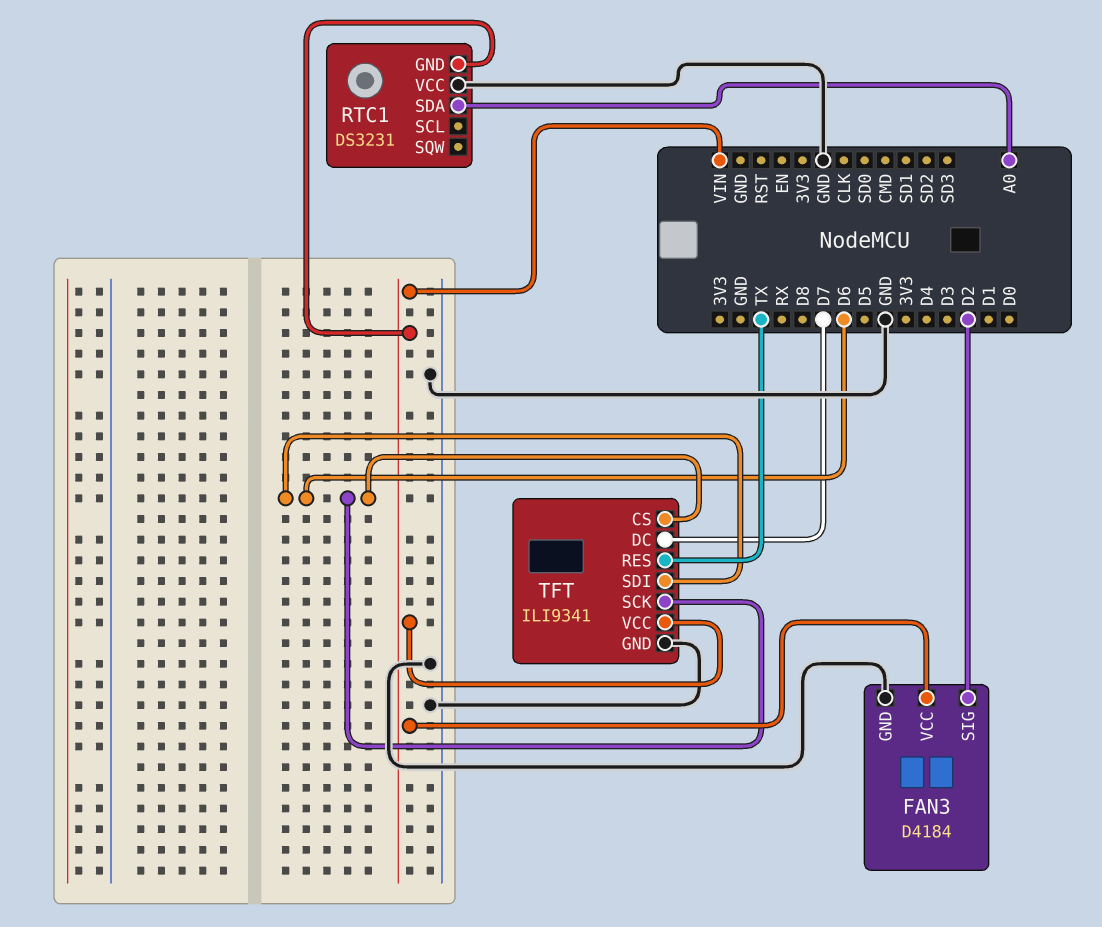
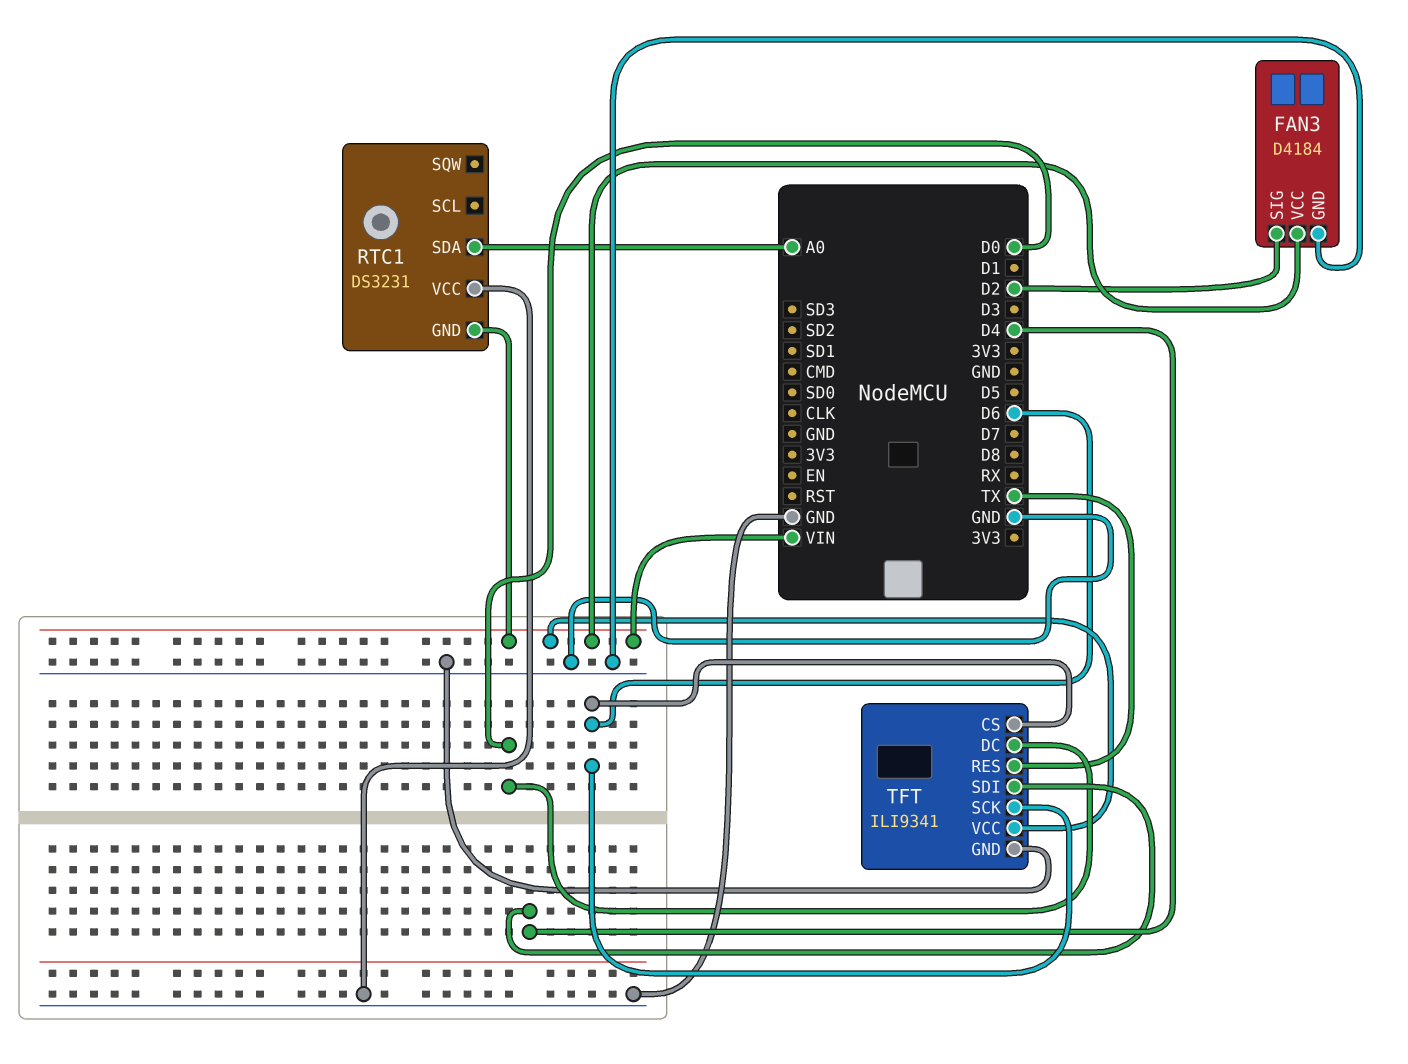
TFT pin DC: D7 -> D0
TFT pin SDI: D6 -> D4

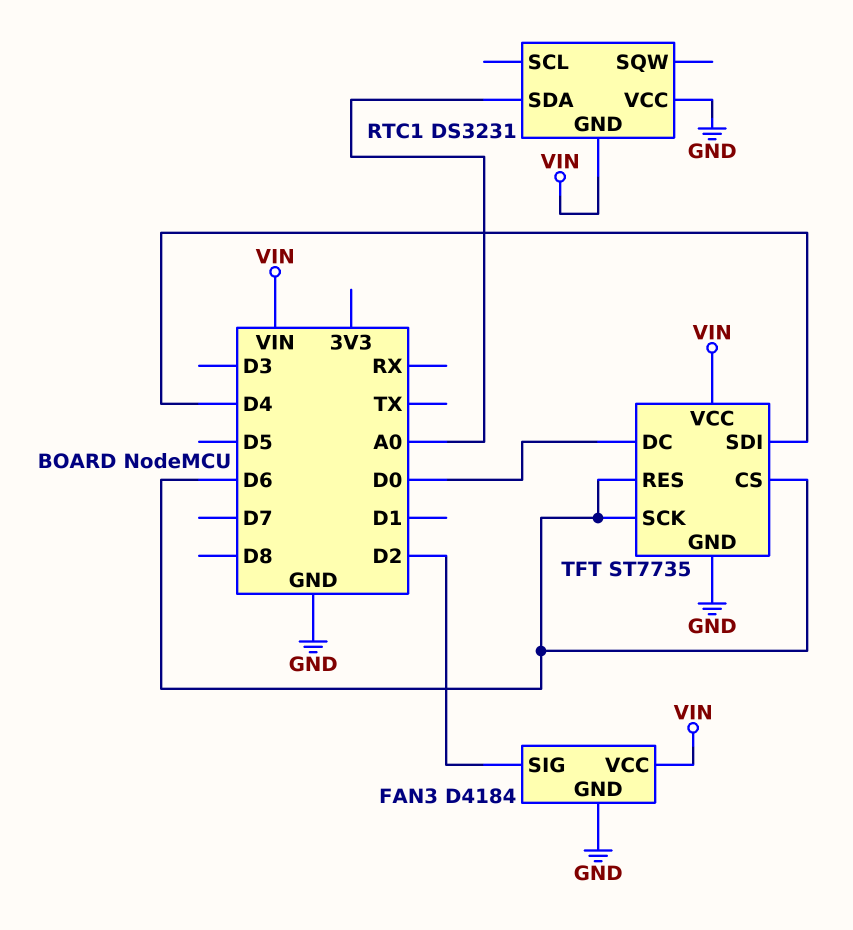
TFT: ILI9341 -> ST7735
TFT pin RES: TX -> D6

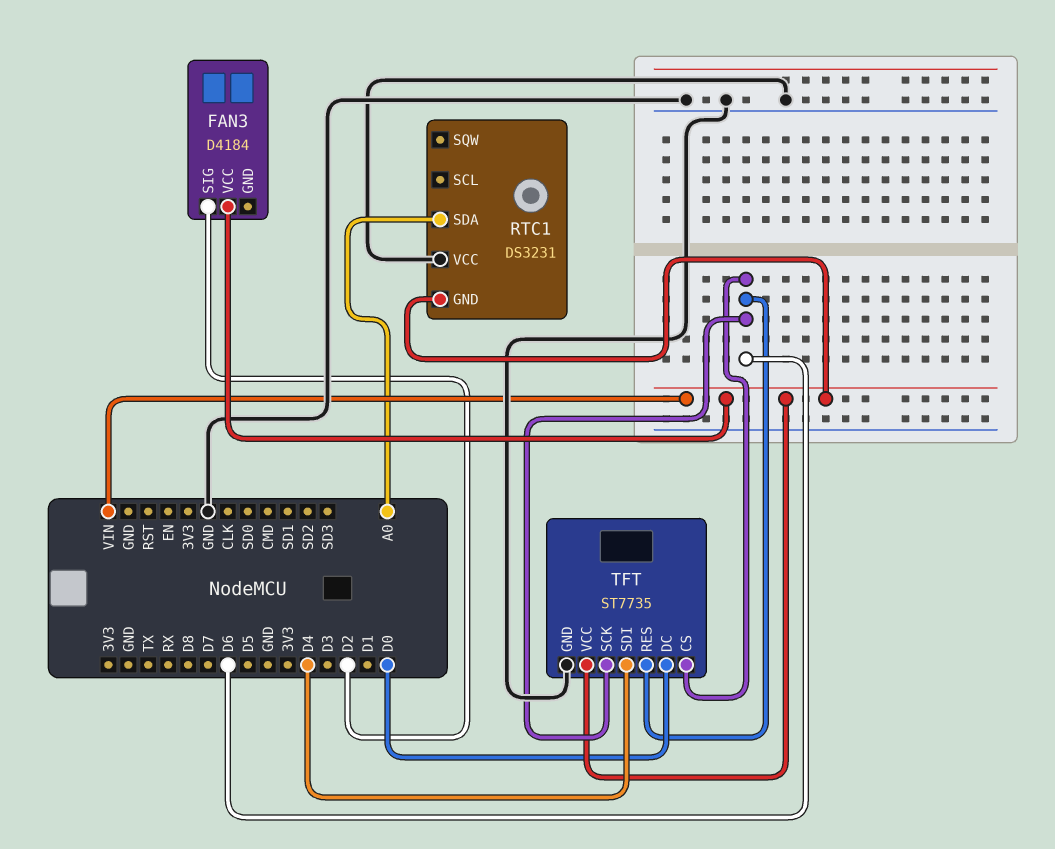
FAN3 pin GND: GND -> none

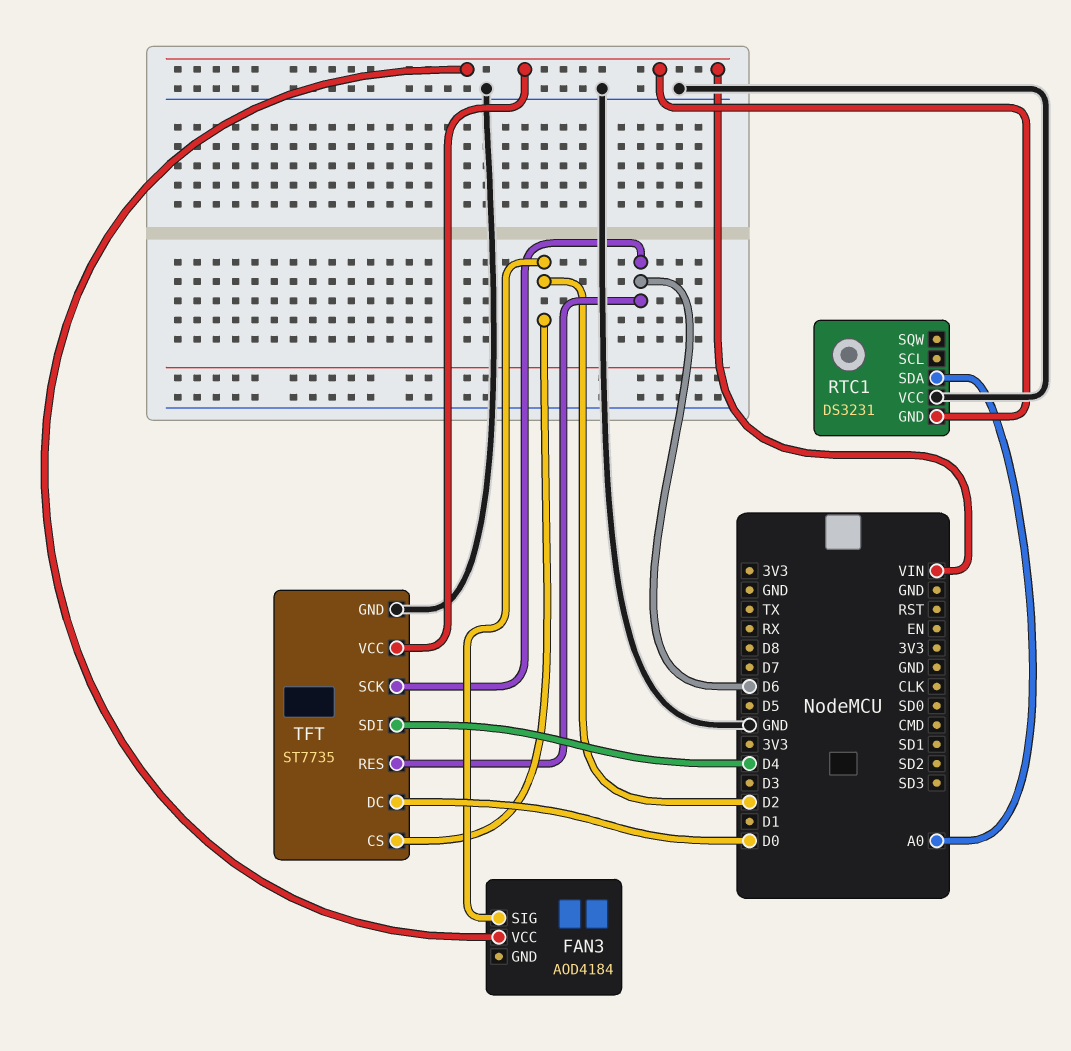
FAN3: D4184 -> AOD4184
TFT pin CS: D6 -> D2

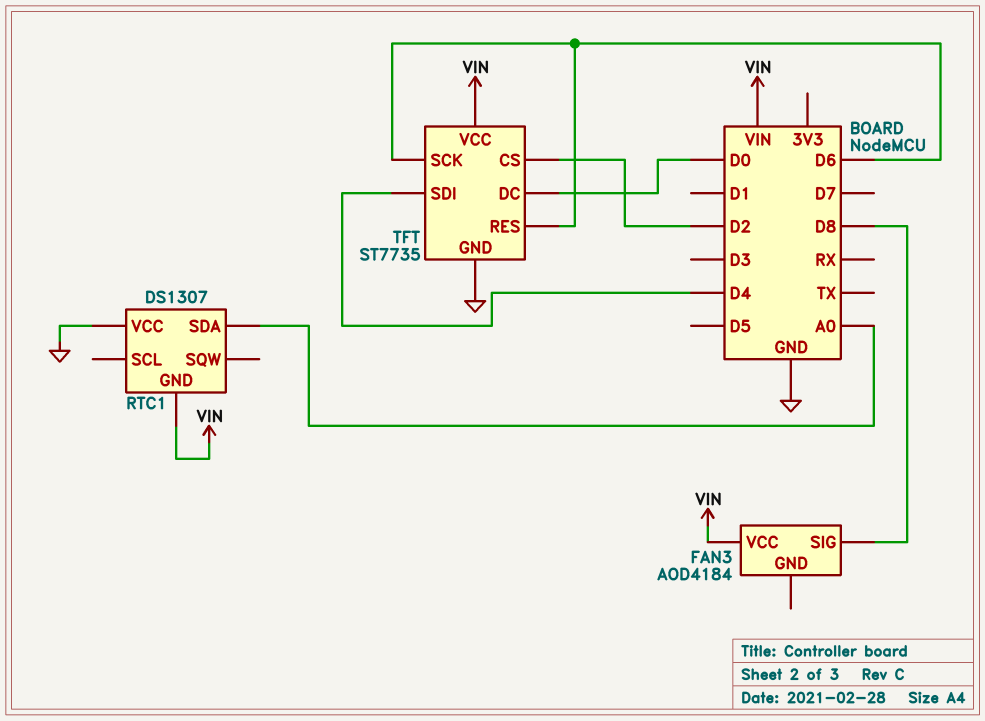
FAN3 pin SIG: D2 -> D8
RTC1: DS3231 -> DS1307

